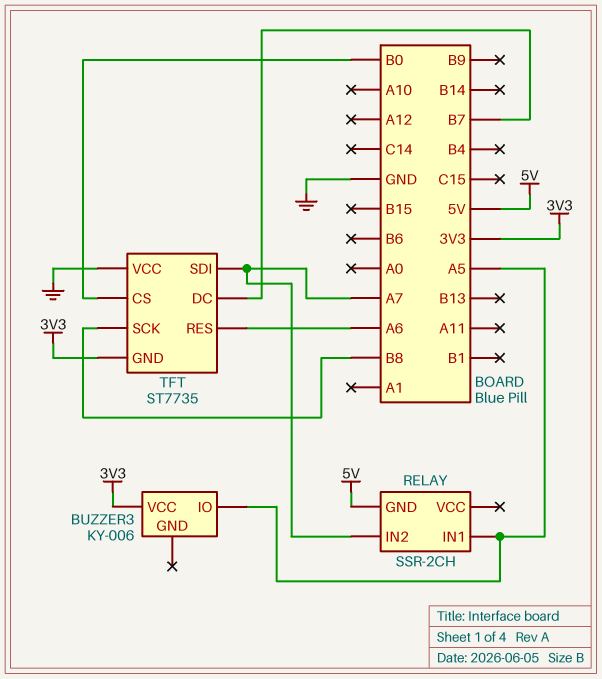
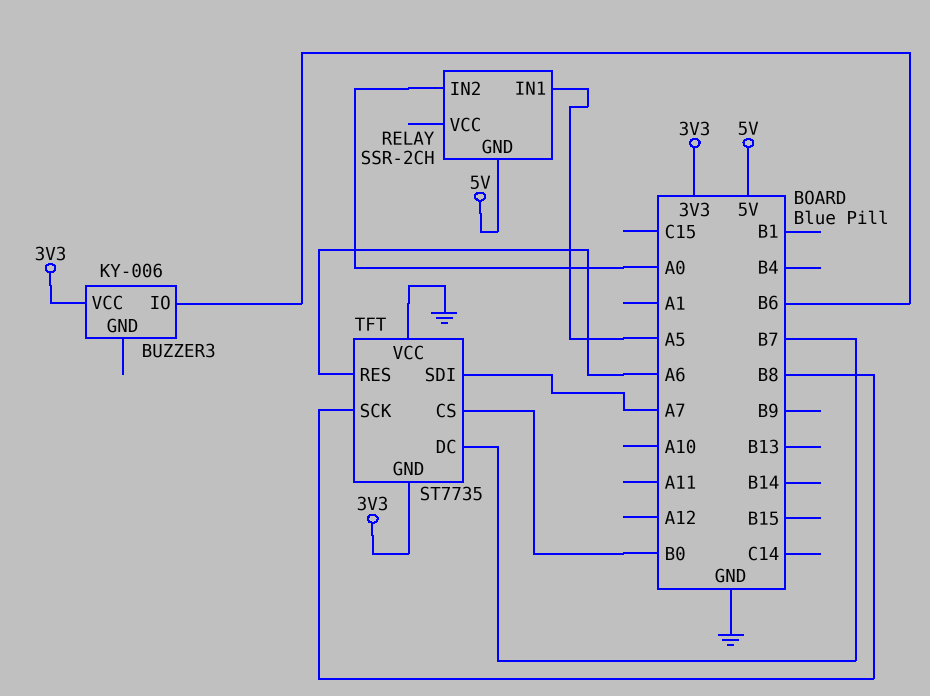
BUZZER3 pin IO: A5 -> B6
RELAY pin IN2: A7 -> A0

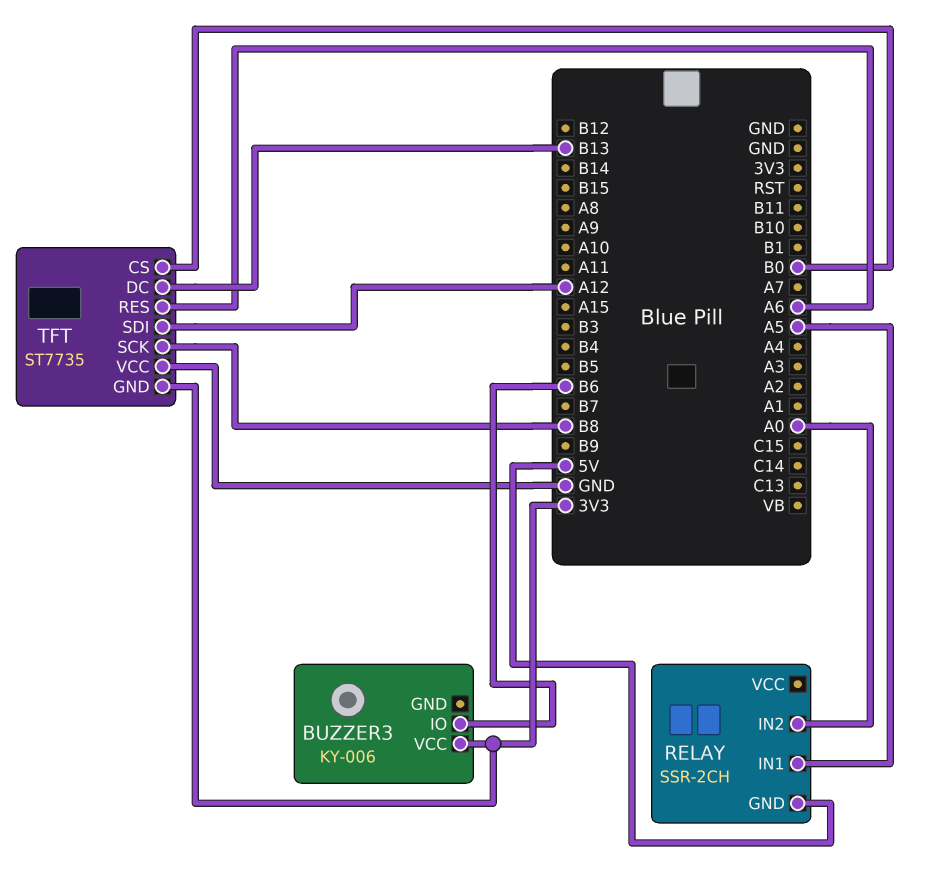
TFT pin DC: B7 -> B13
TFT pin SDI: A7 -> A12

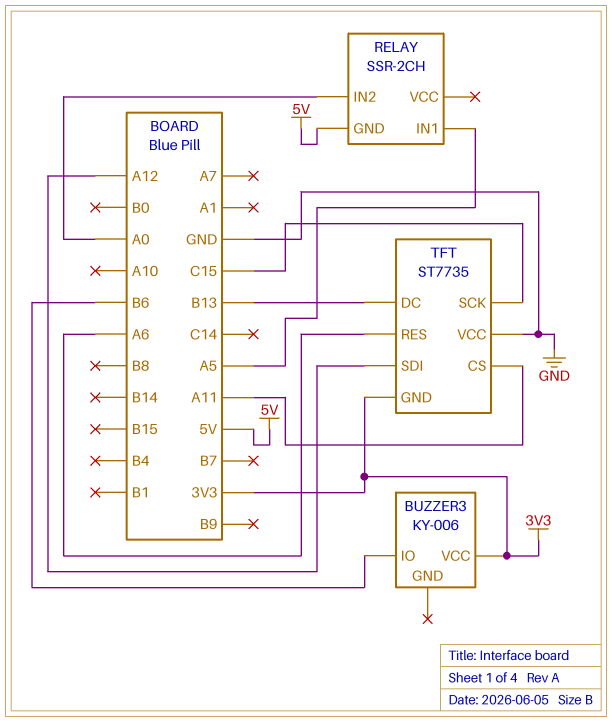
TFT pin CS: B0 -> A11
TFT pin SCK: B8 -> C15

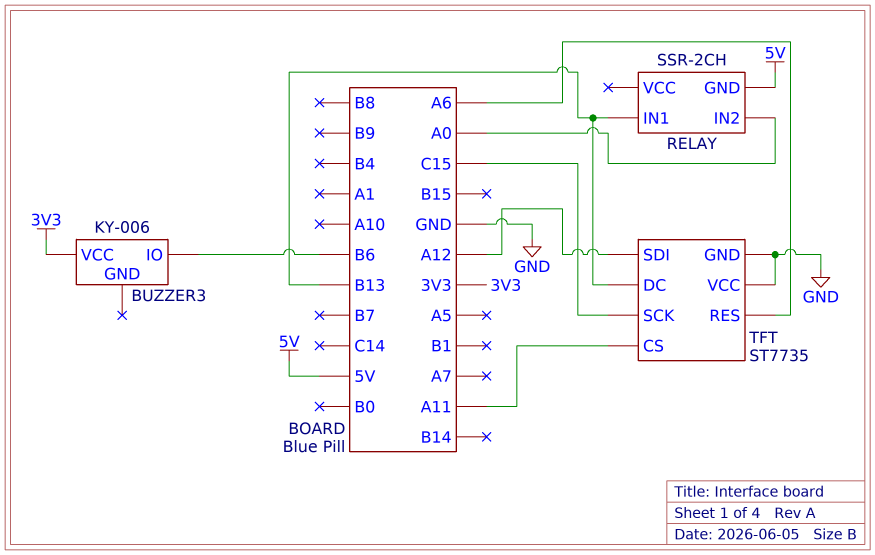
RELAY pin IN1: A5 -> B13
TFT pin GND: 3V3 -> GND

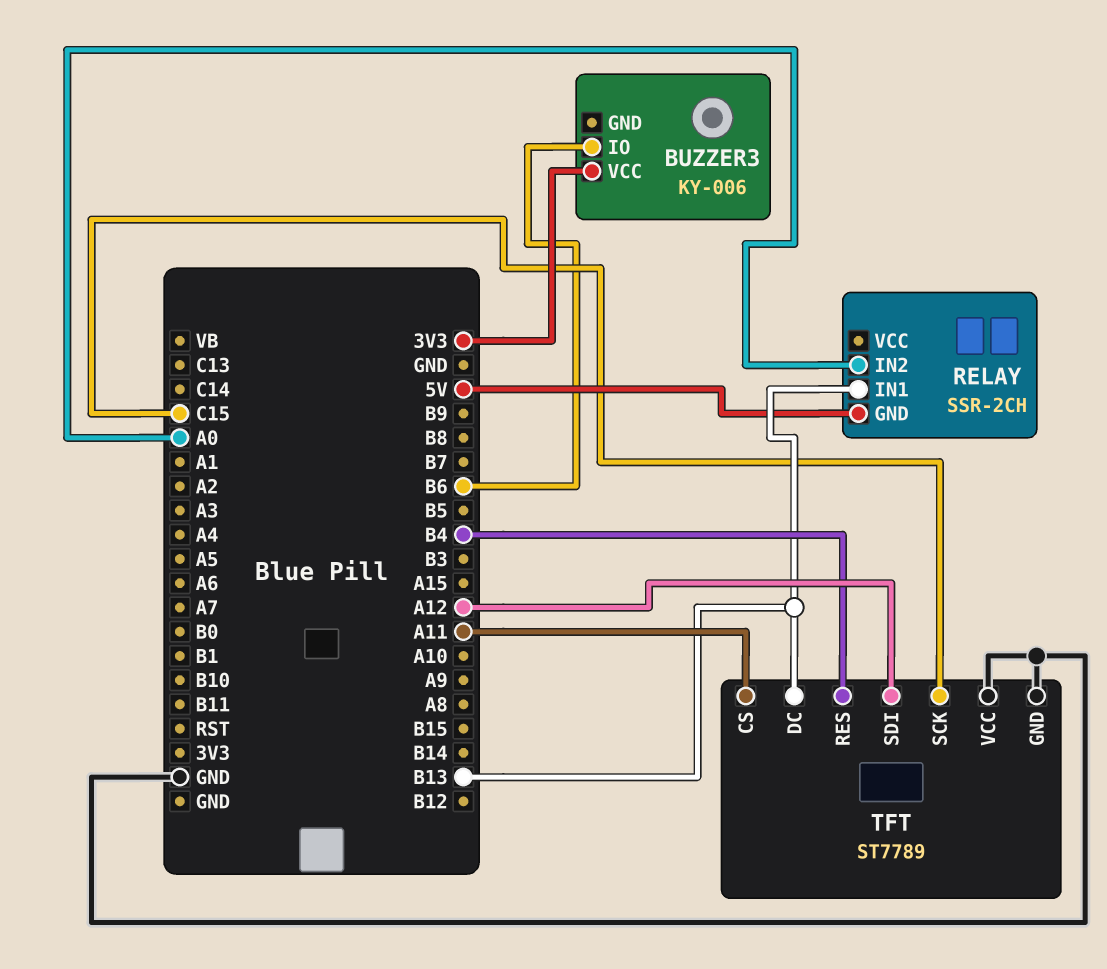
TFT: ST7735 -> ST7789
TFT pin RES: A6 -> B4

